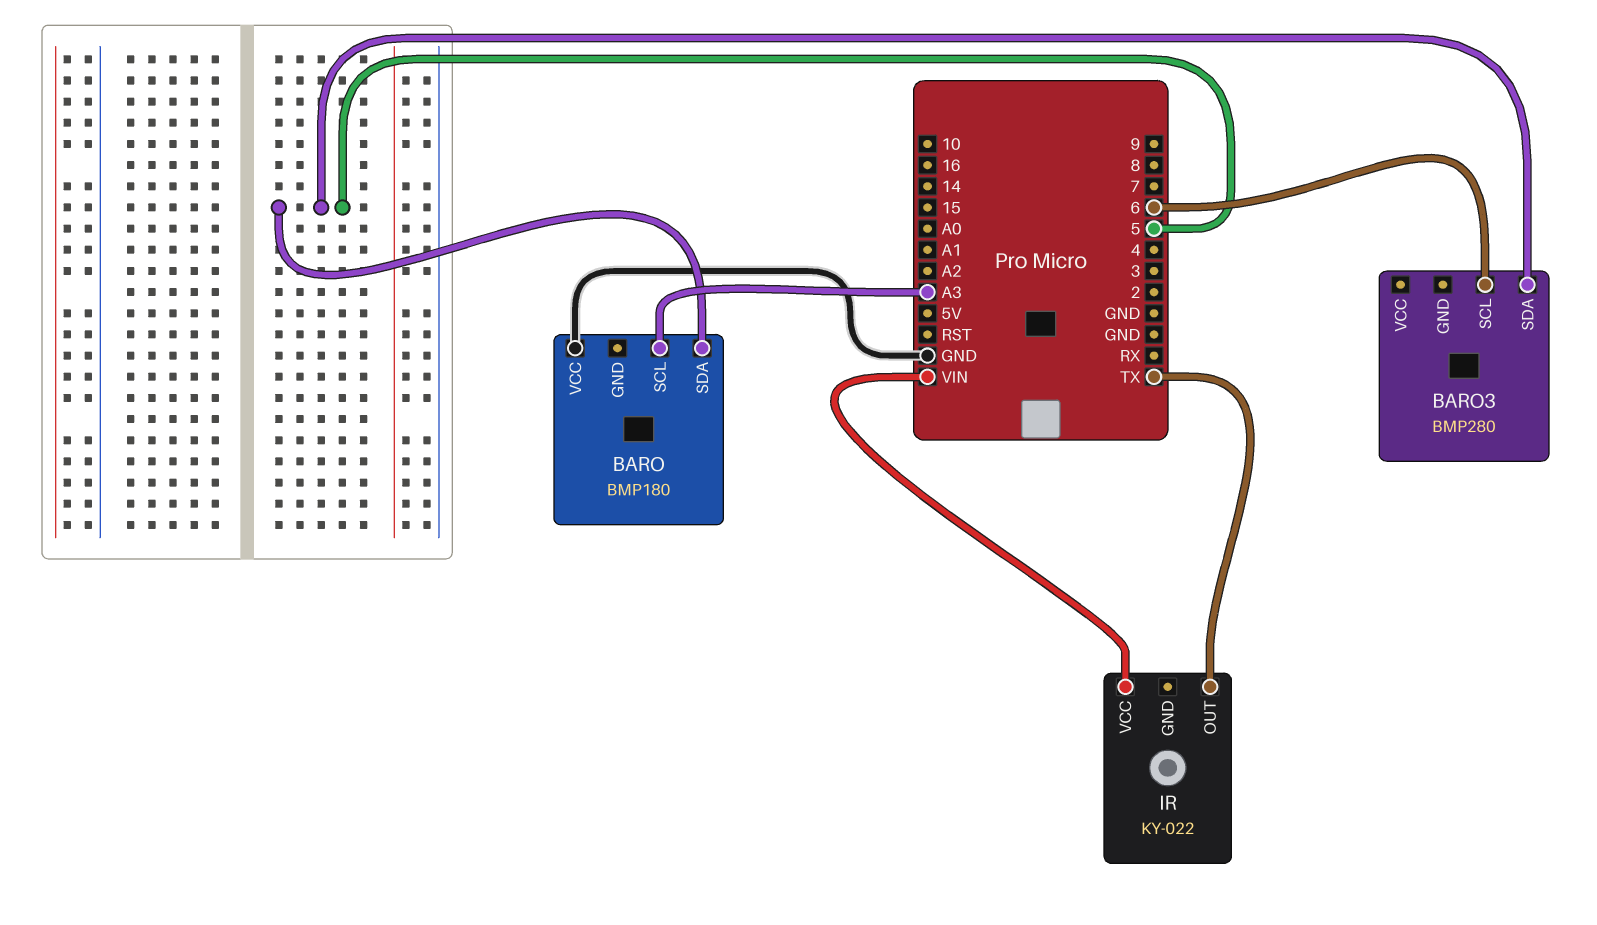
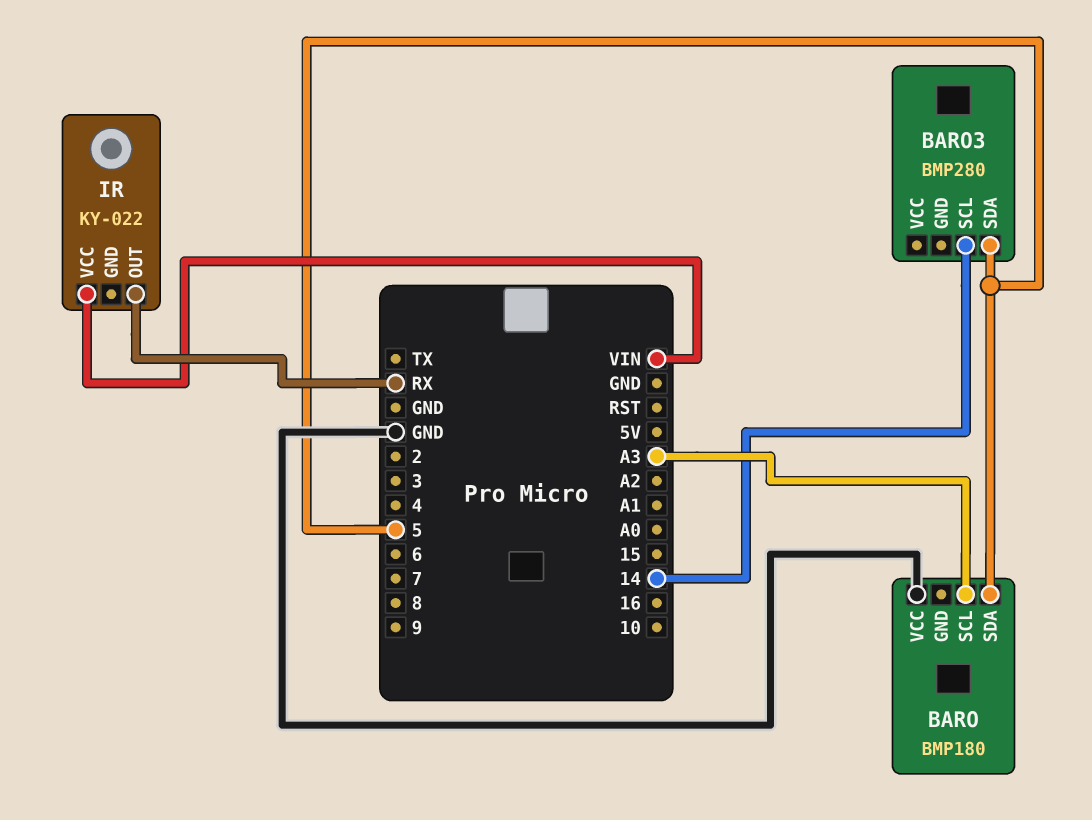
BARO3 pin SCL: 6 -> 14
IR pin OUT: TX -> RX

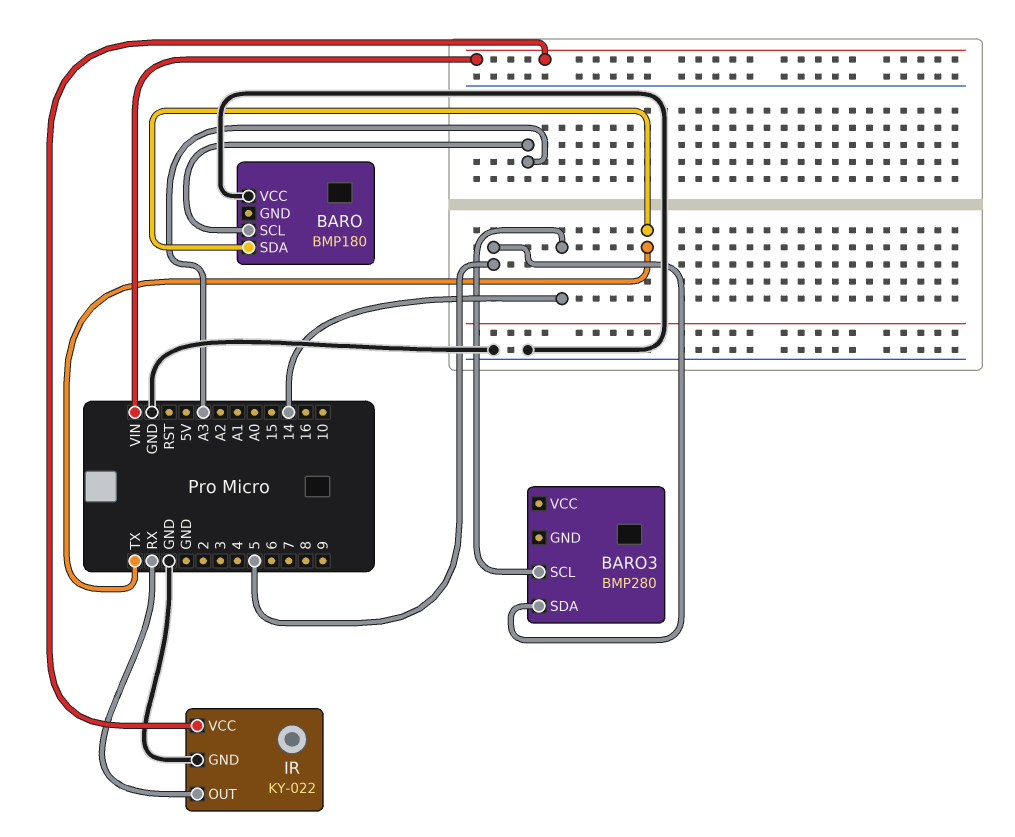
BARO pin SDA: 5 -> TX
IR pin GND: none -> GND

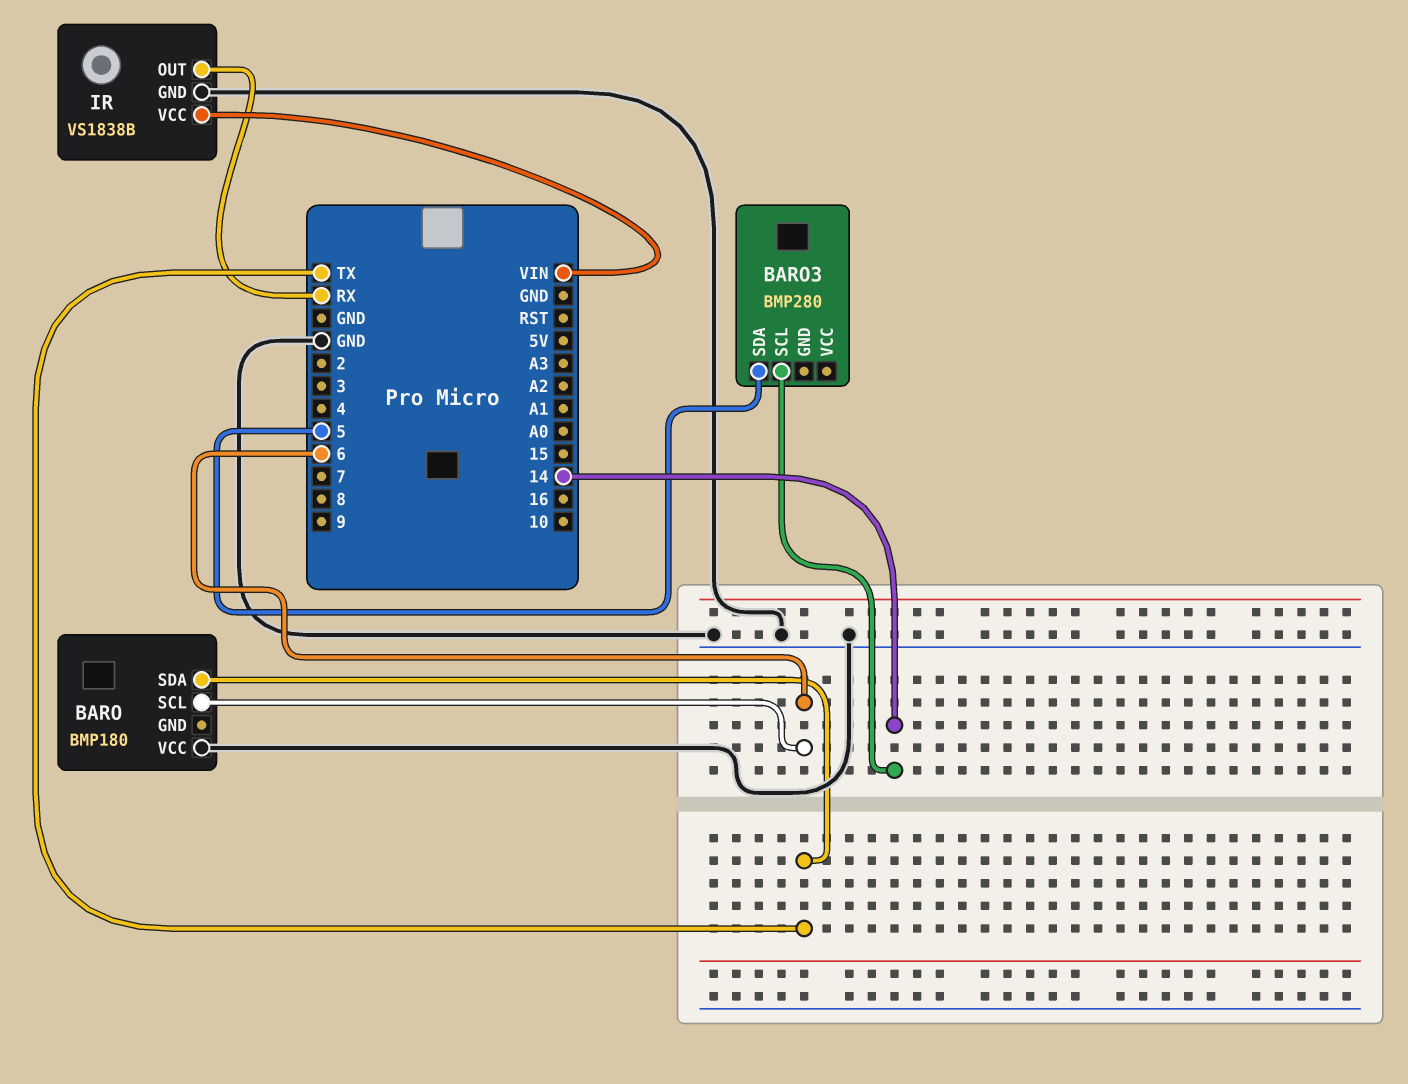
BARO pin SCL: A3 -> 6
IR: KY-022 -> VS1838B

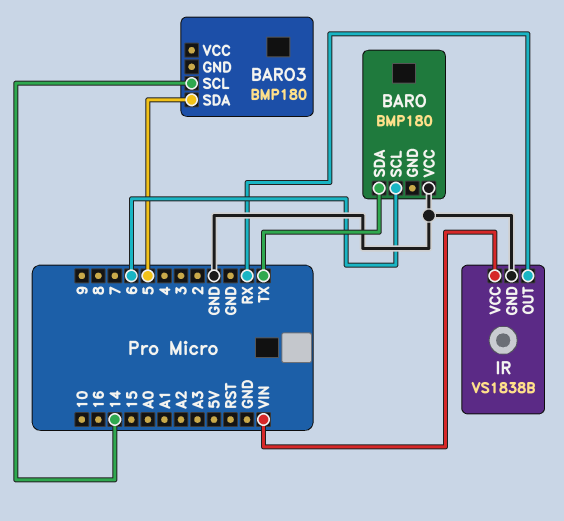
BARO3: BMP280 -> BMP180

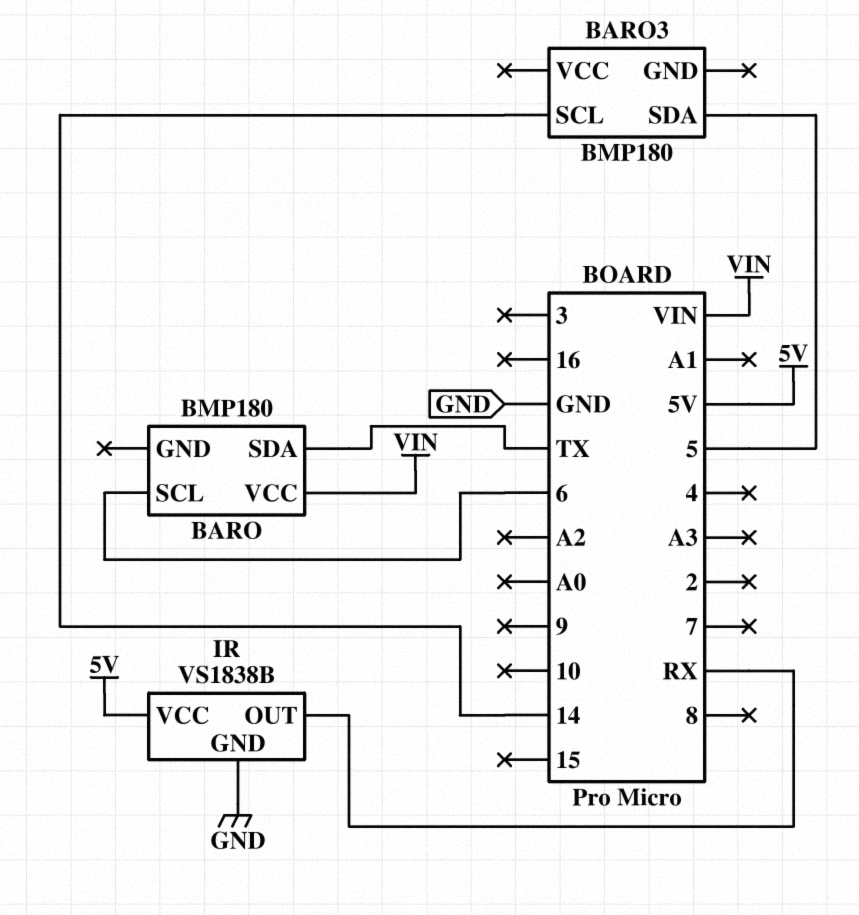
BARO pin VCC: GND -> VIN
IR pin VCC: VIN -> 5V

